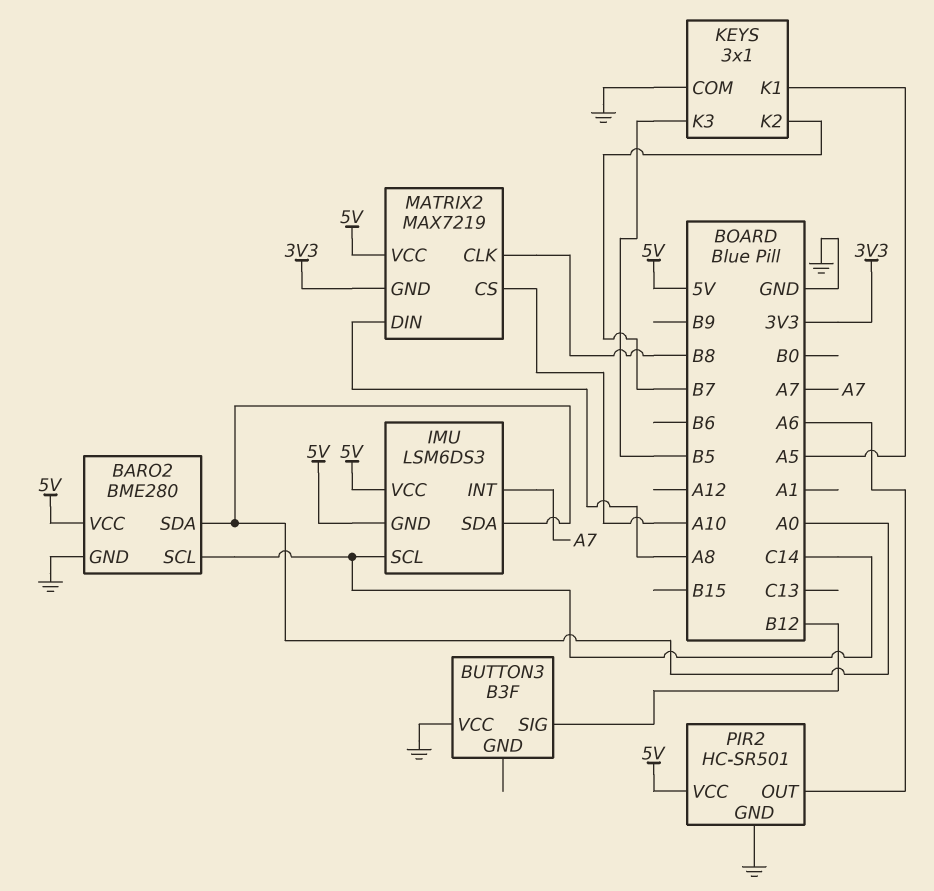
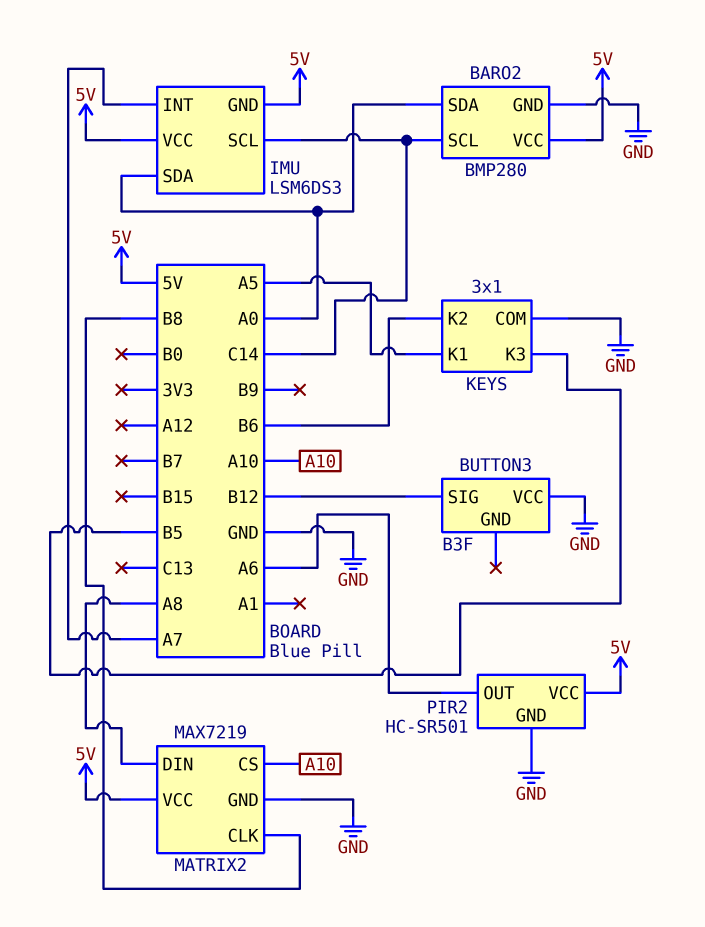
BARO2: BME280 -> BMP280
KEYS pin K2: B7 -> B6
MATRIX2 pin GND: 3V3 -> GND

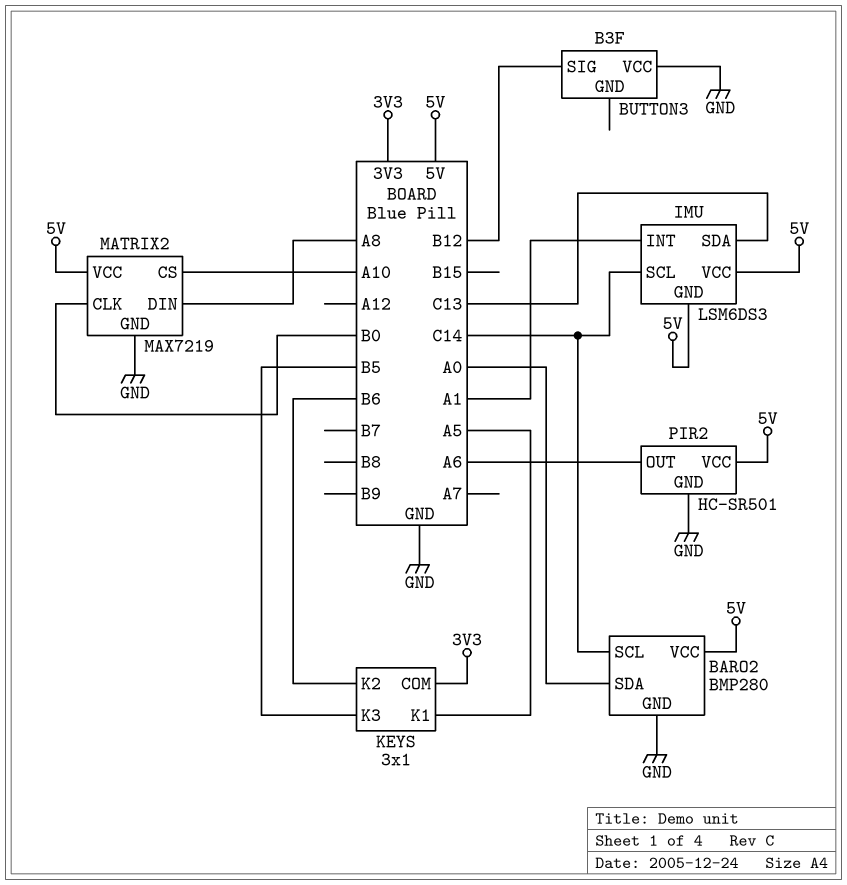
IMU pin INT: A7 -> A1
IMU pin SDA: A0 -> C13
KEYS pin COM: GND -> 3V3
MATRIX2 pin CLK: B8 -> B0

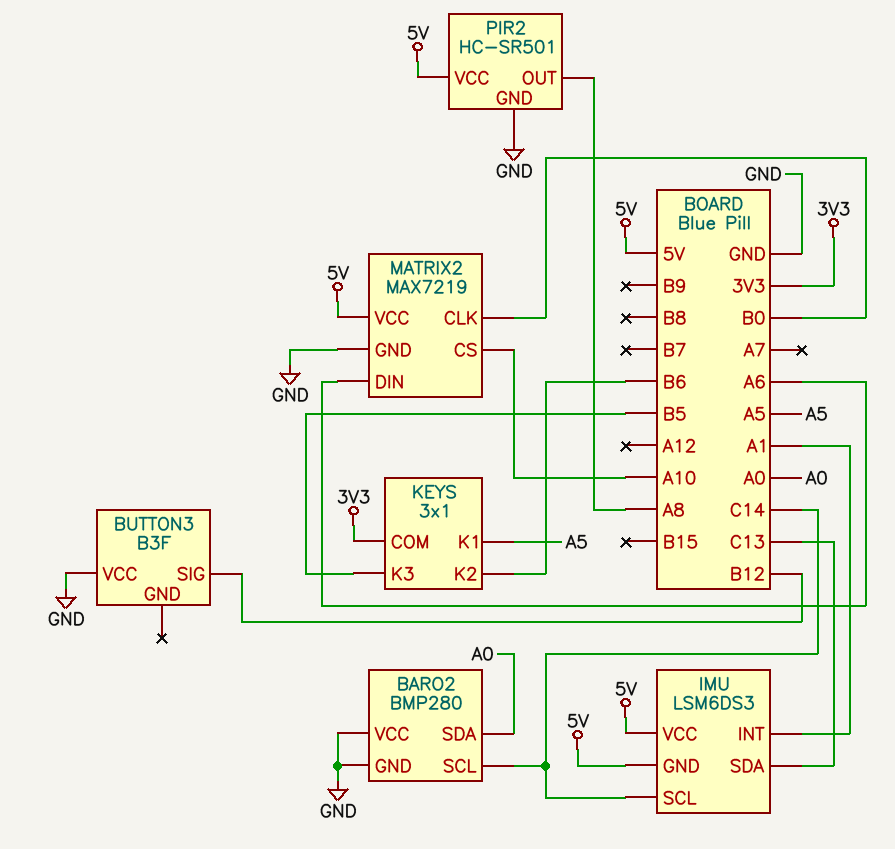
BARO2 pin VCC: 5V -> GND
MATRIX2 pin DIN: A8 -> A6
PIR2 pin OUT: A6 -> A8

